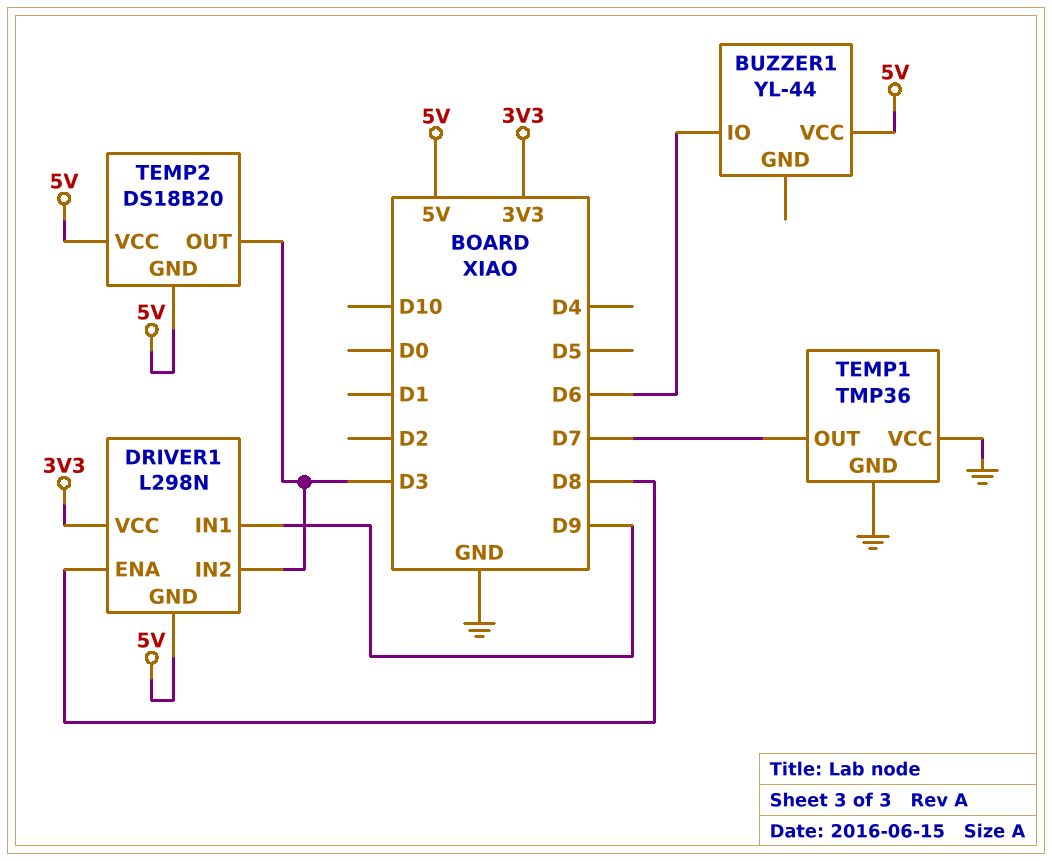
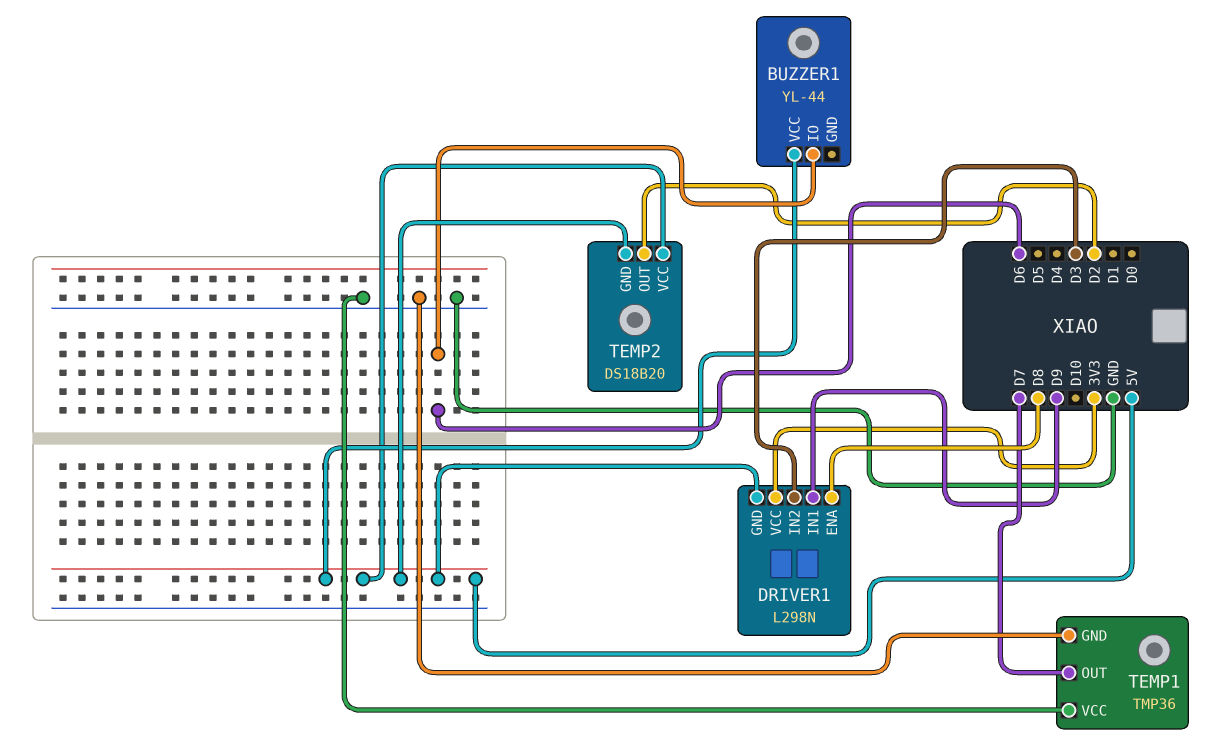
TEMP2 pin OUT: D3 -> D2

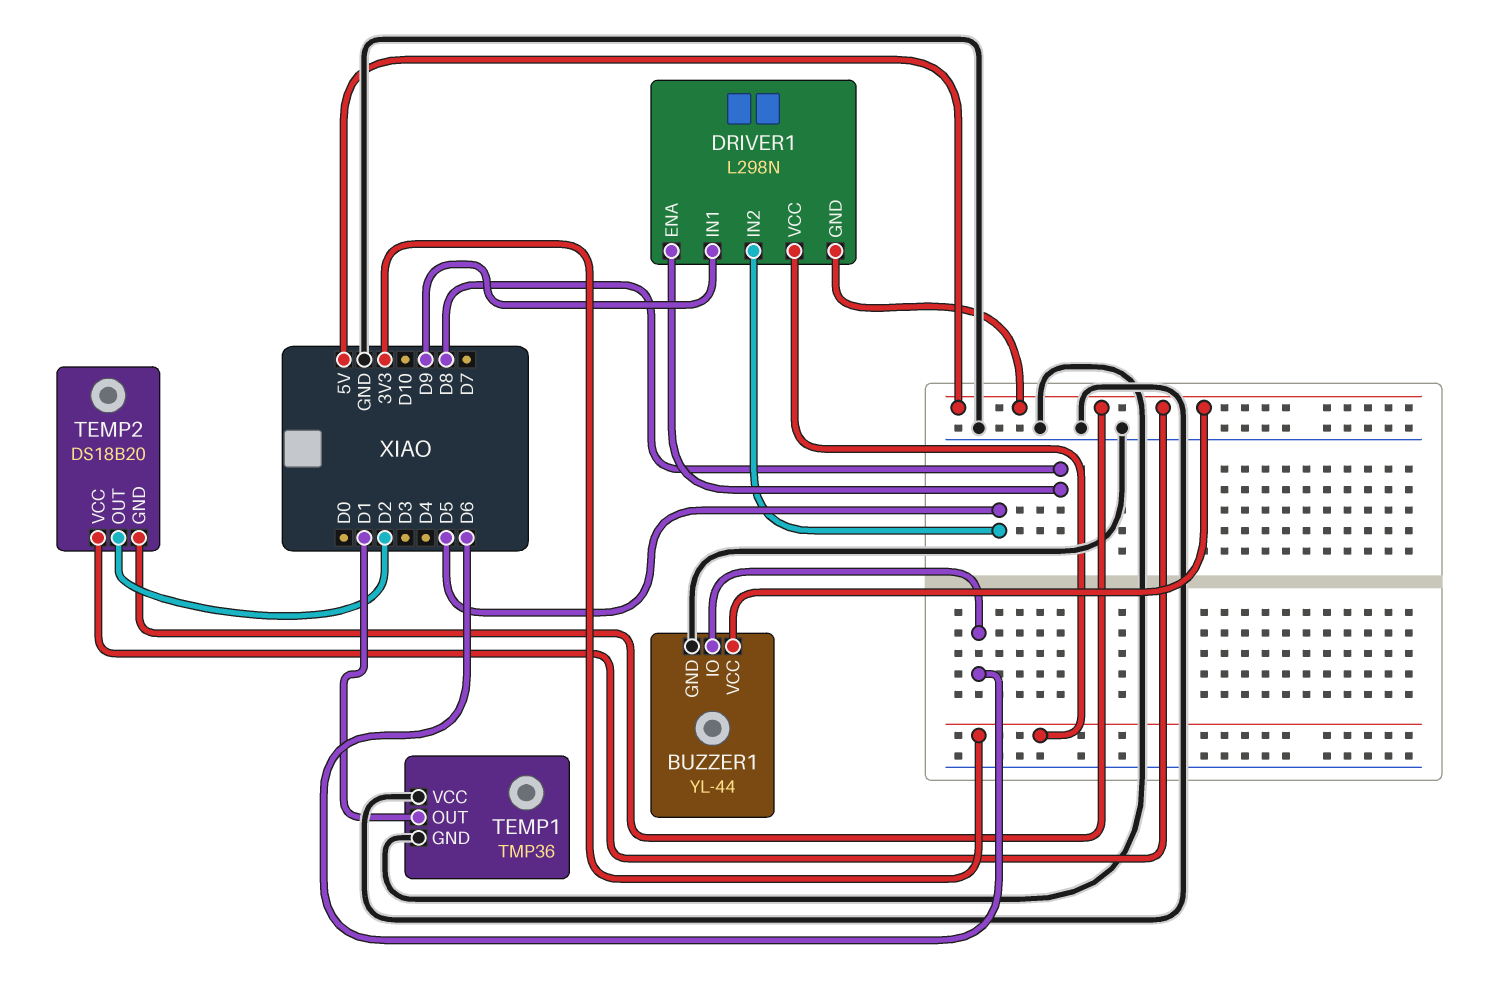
BUZZER1 pin GND: none -> GND
DRIVER1 pin IN2: D3 -> D5
TEMP1 pin OUT: D7 -> D1

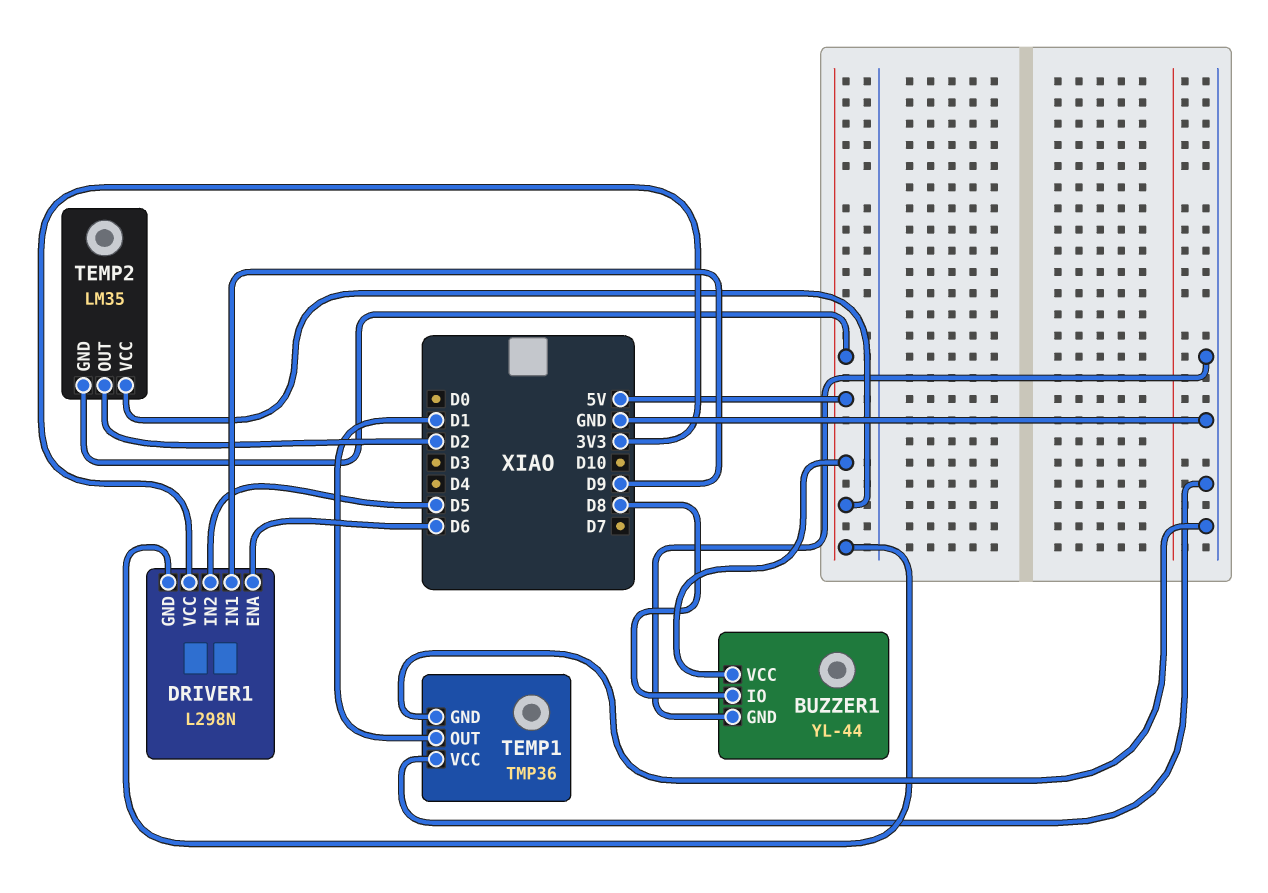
BUZZER1 pin IO: D6 -> D8
DRIVER1 pin ENA: D8 -> D6
TEMP2: DS18B20 -> LM35

